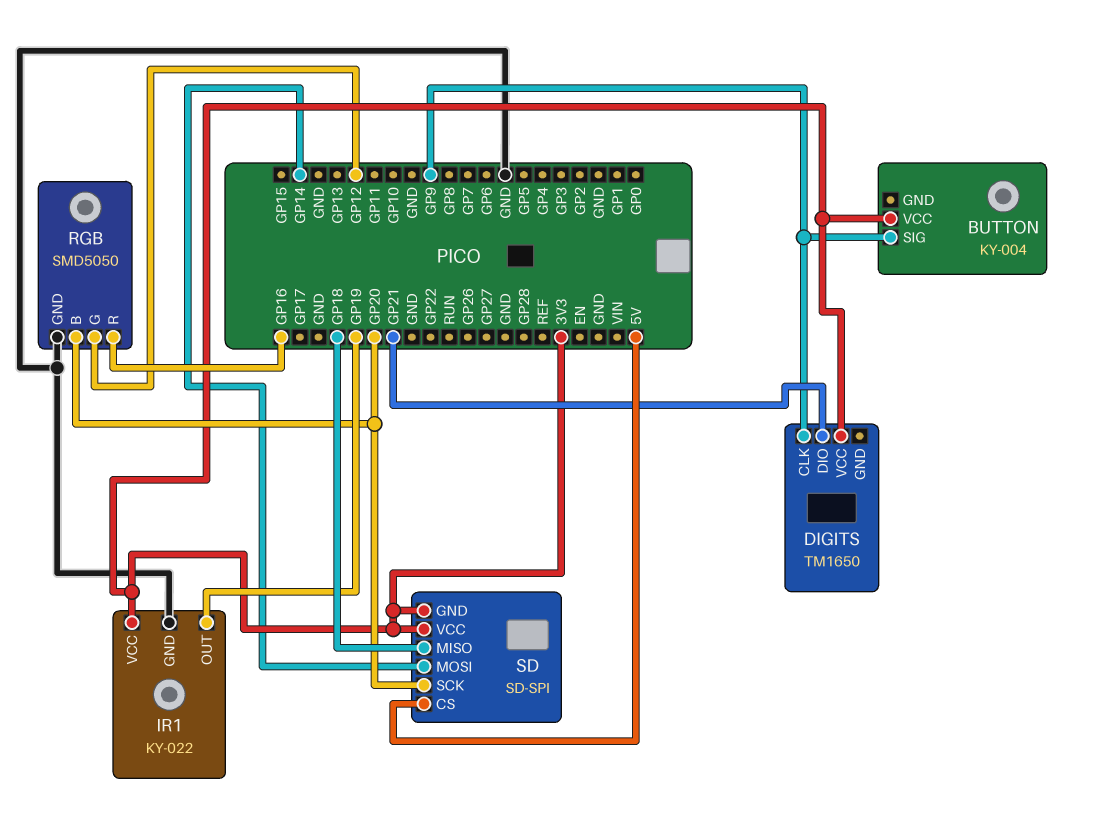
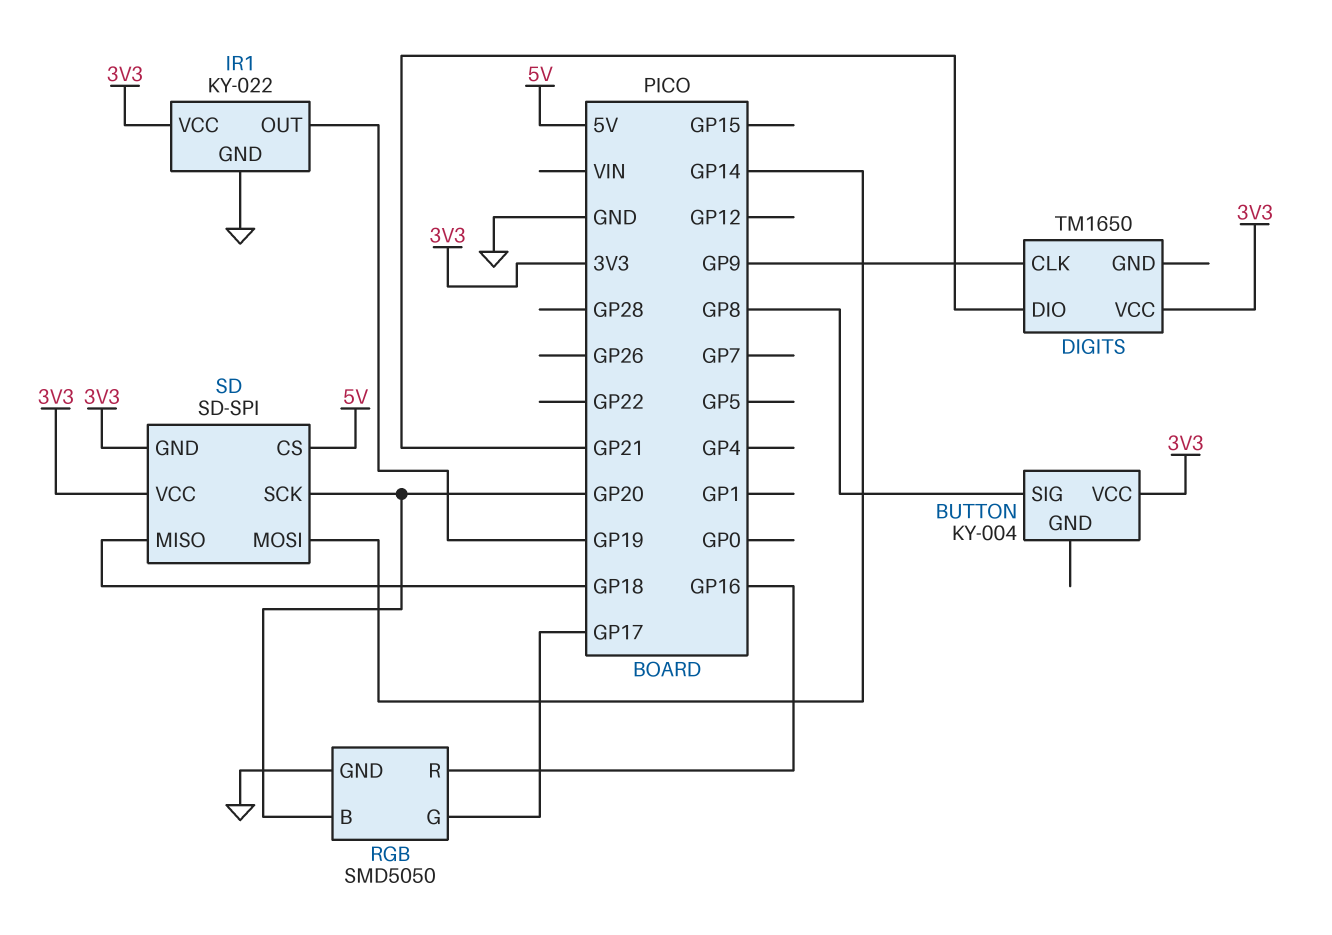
BUTTON pin SIG: GP9 -> GP8
RGB pin G: GP12 -> GP17

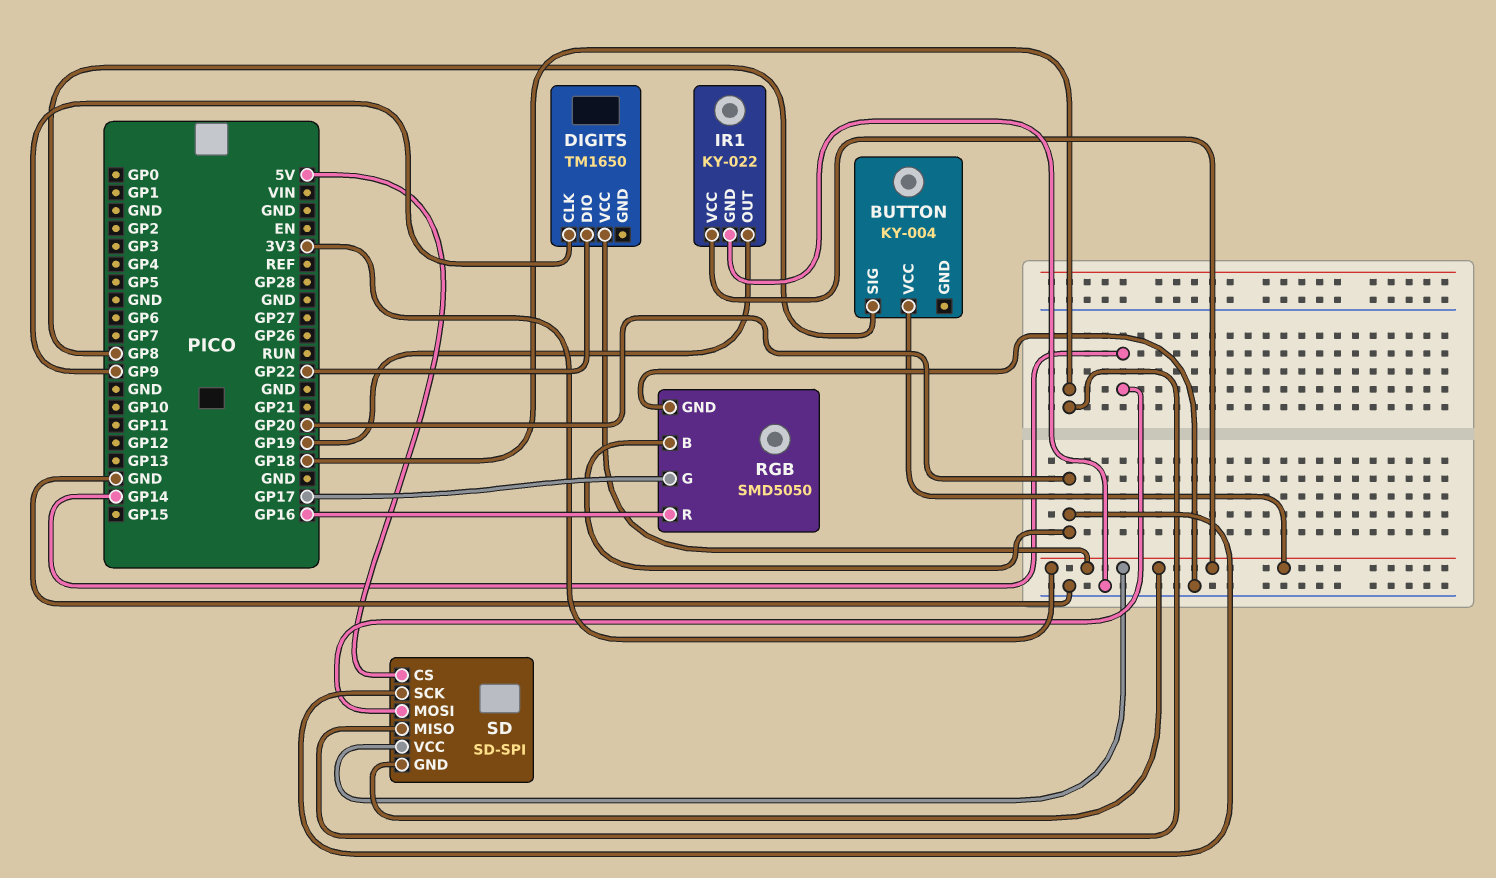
DIGITS pin DIO: GP21 -> GP22

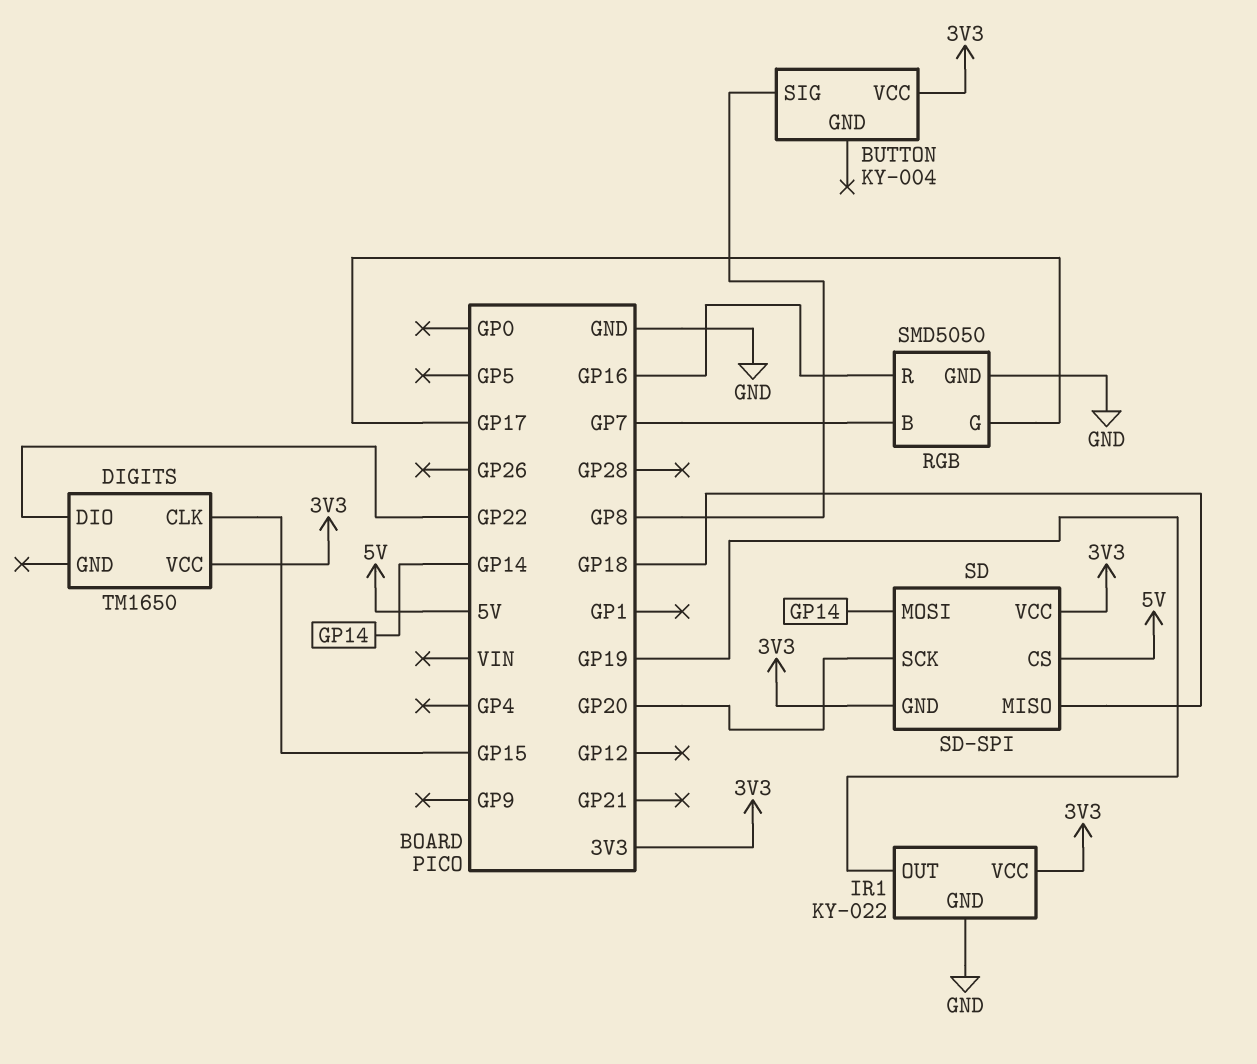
DIGITS pin CLK: GP9 -> GP15
RGB pin B: GP20 -> GP7

